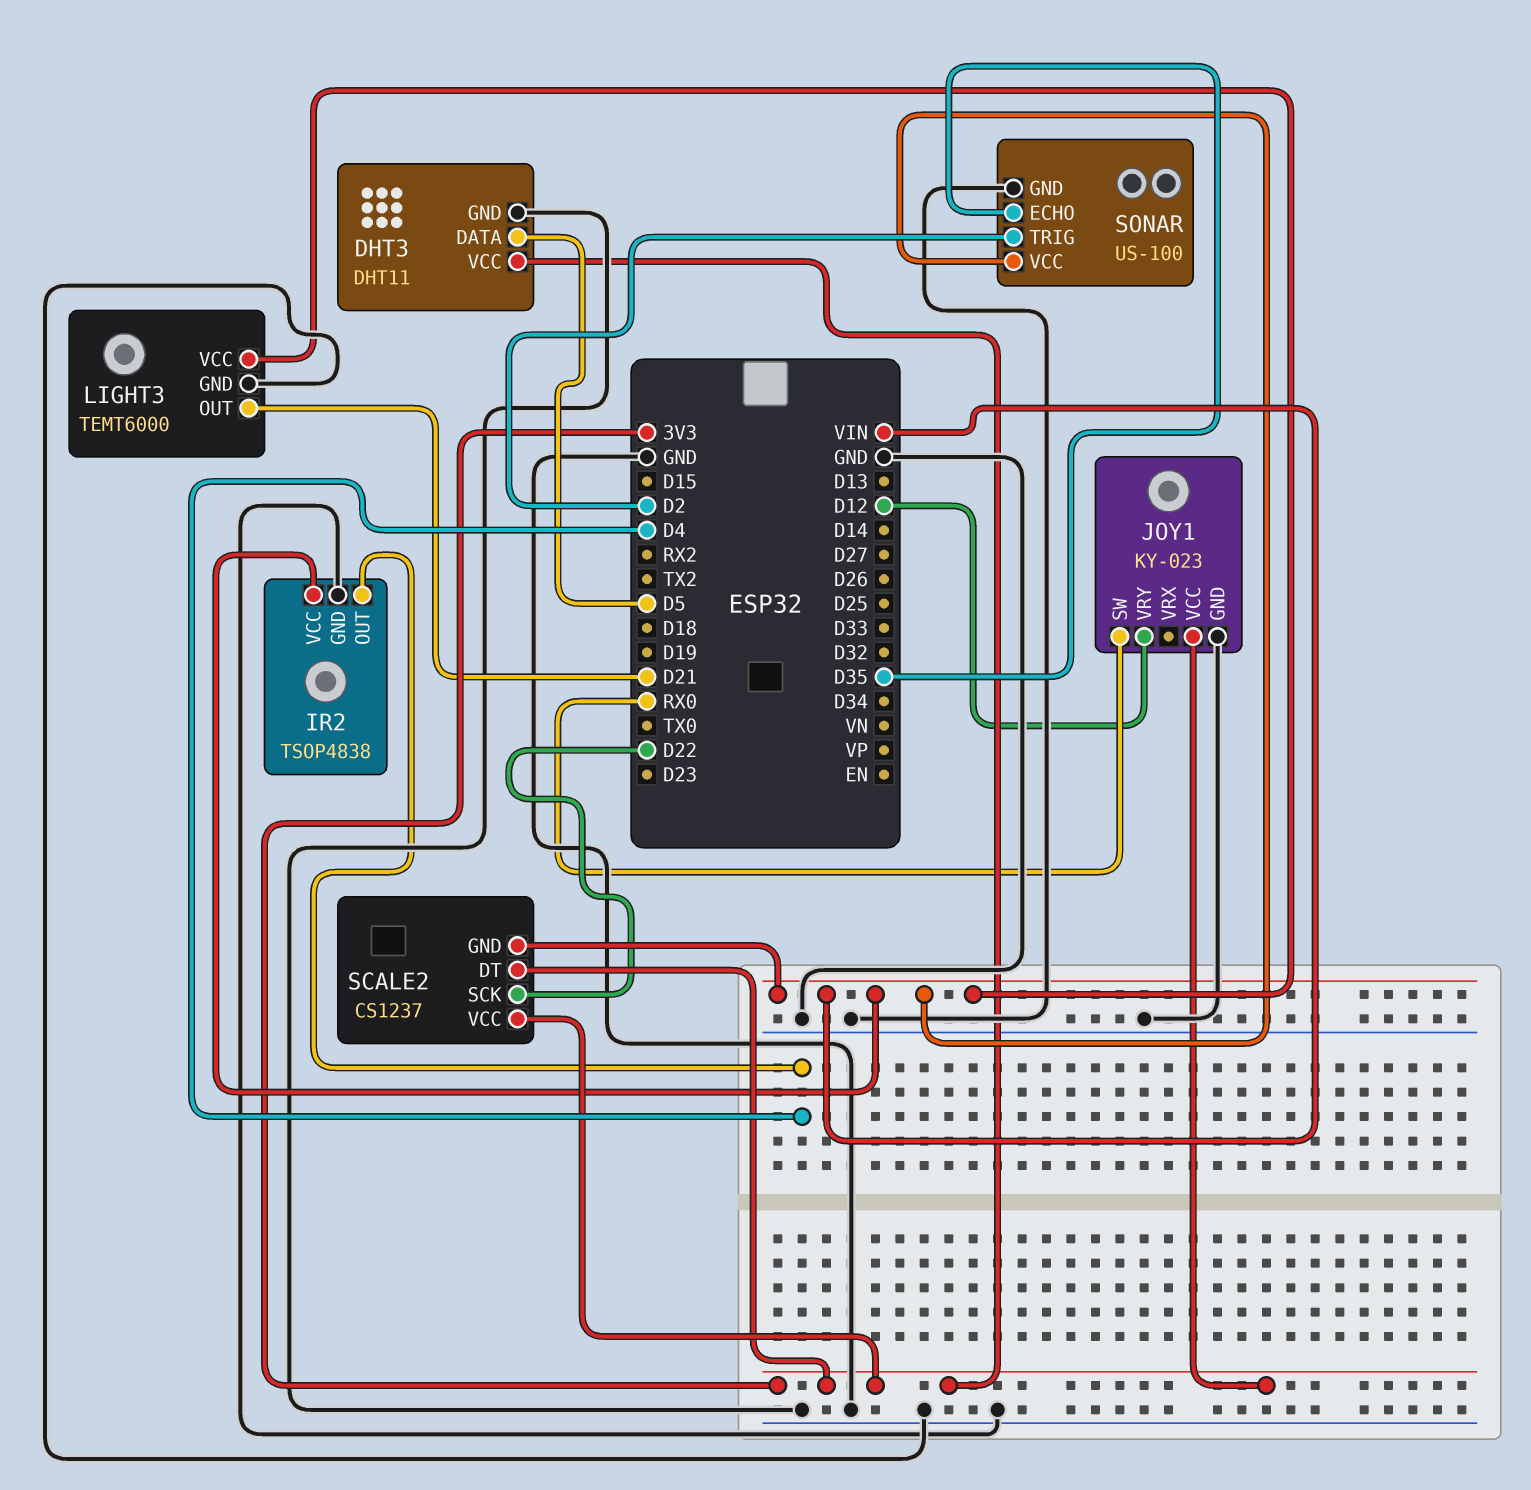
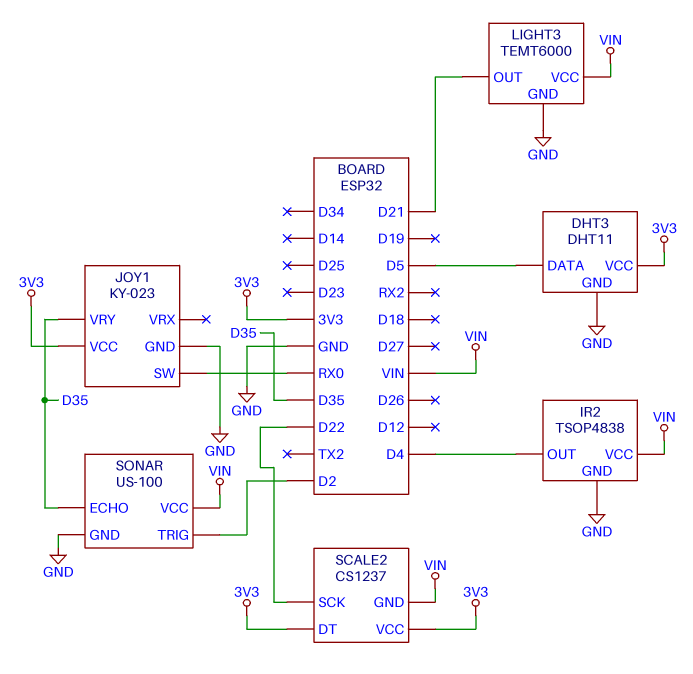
JOY1 pin VRY: D12 -> D35

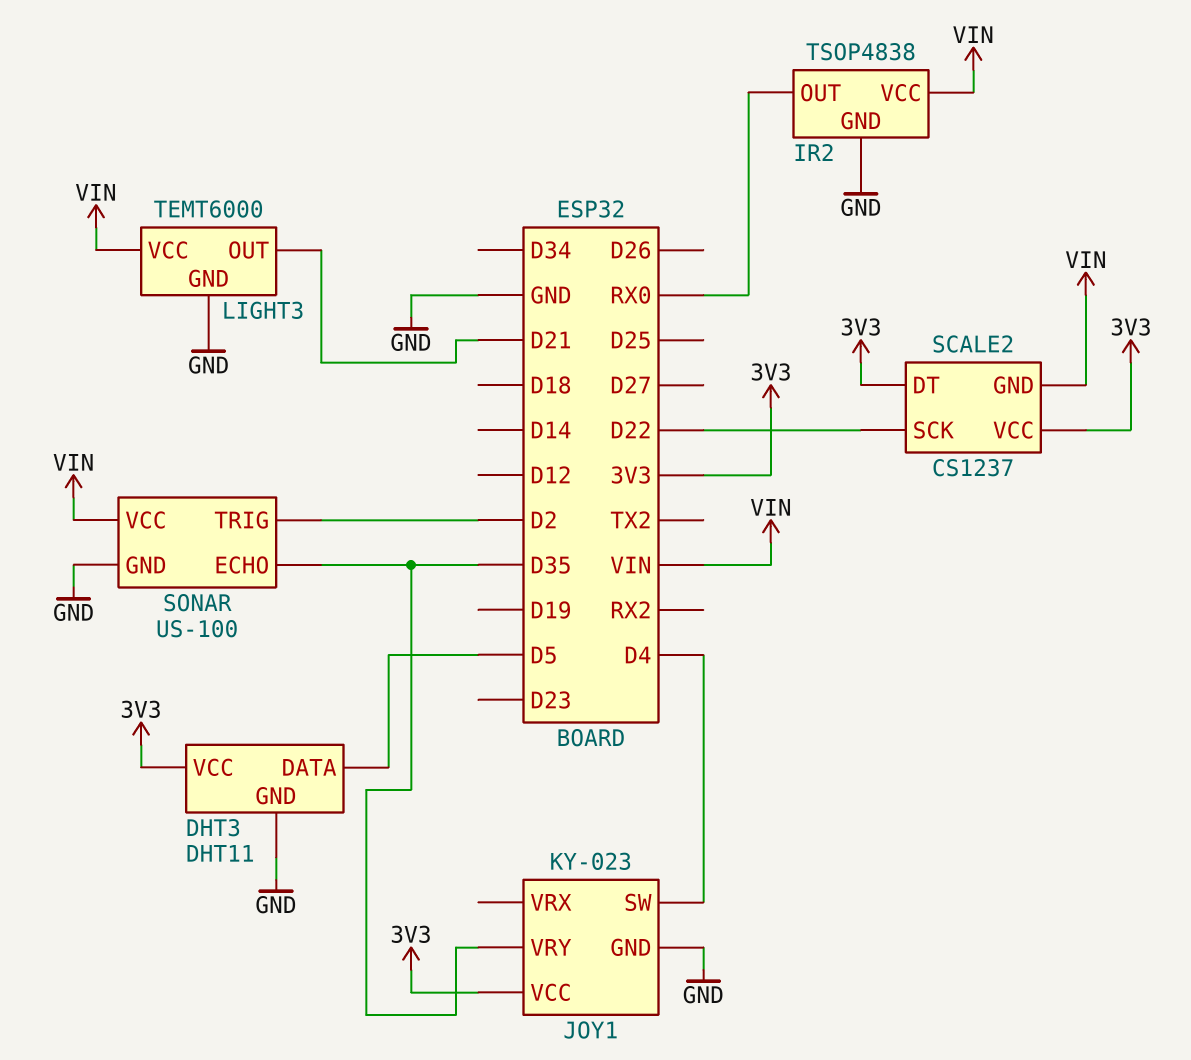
IR2 pin OUT: D4 -> RX0
JOY1 pin SW: RX0 -> D4

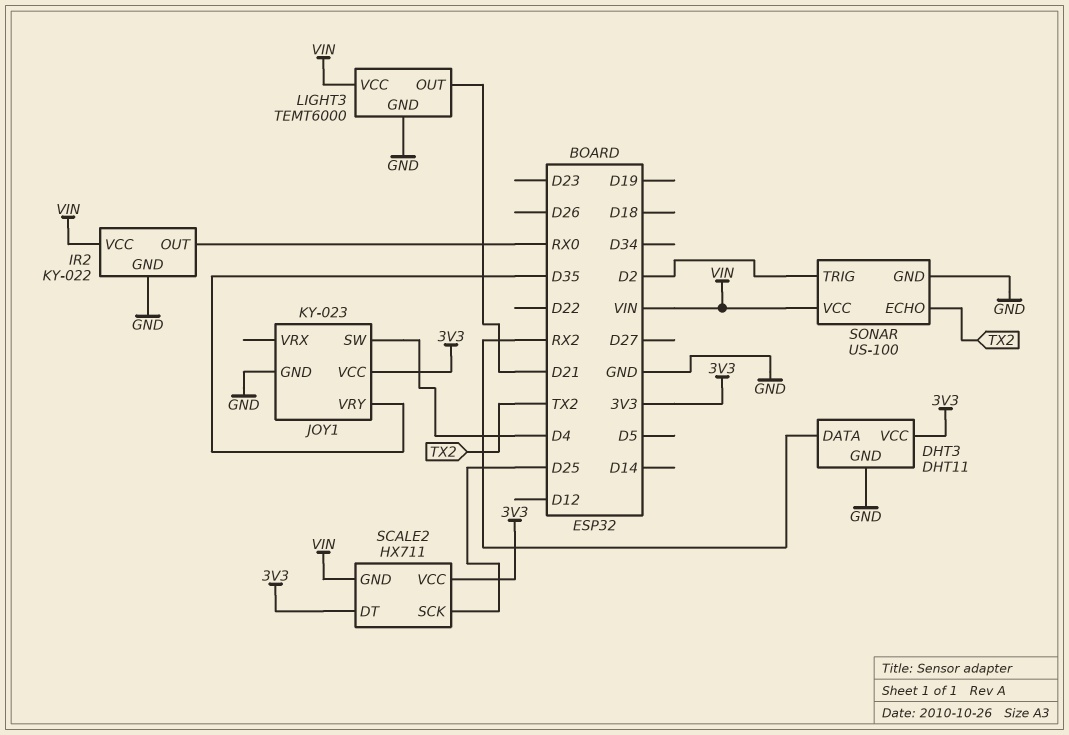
DHT3 pin DATA: D5 -> RX2
IR2: TSOP4838 -> KY-022
SCALE2: CS1237 -> HX711
SCALE2 pin SCK: D22 -> D25
SONAR pin ECHO: D35 -> TX2

